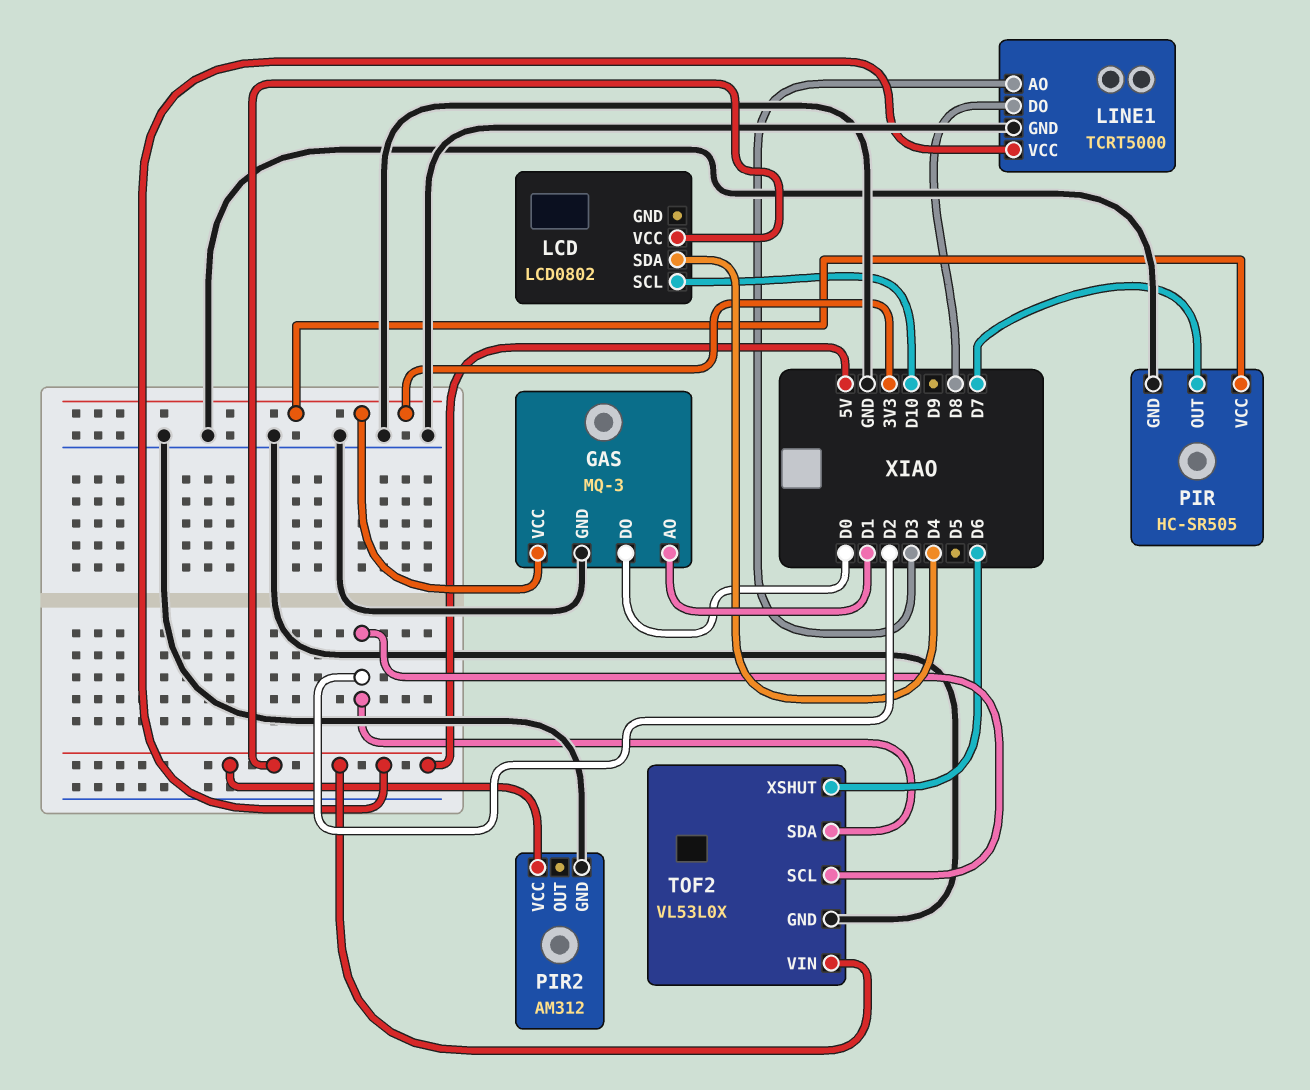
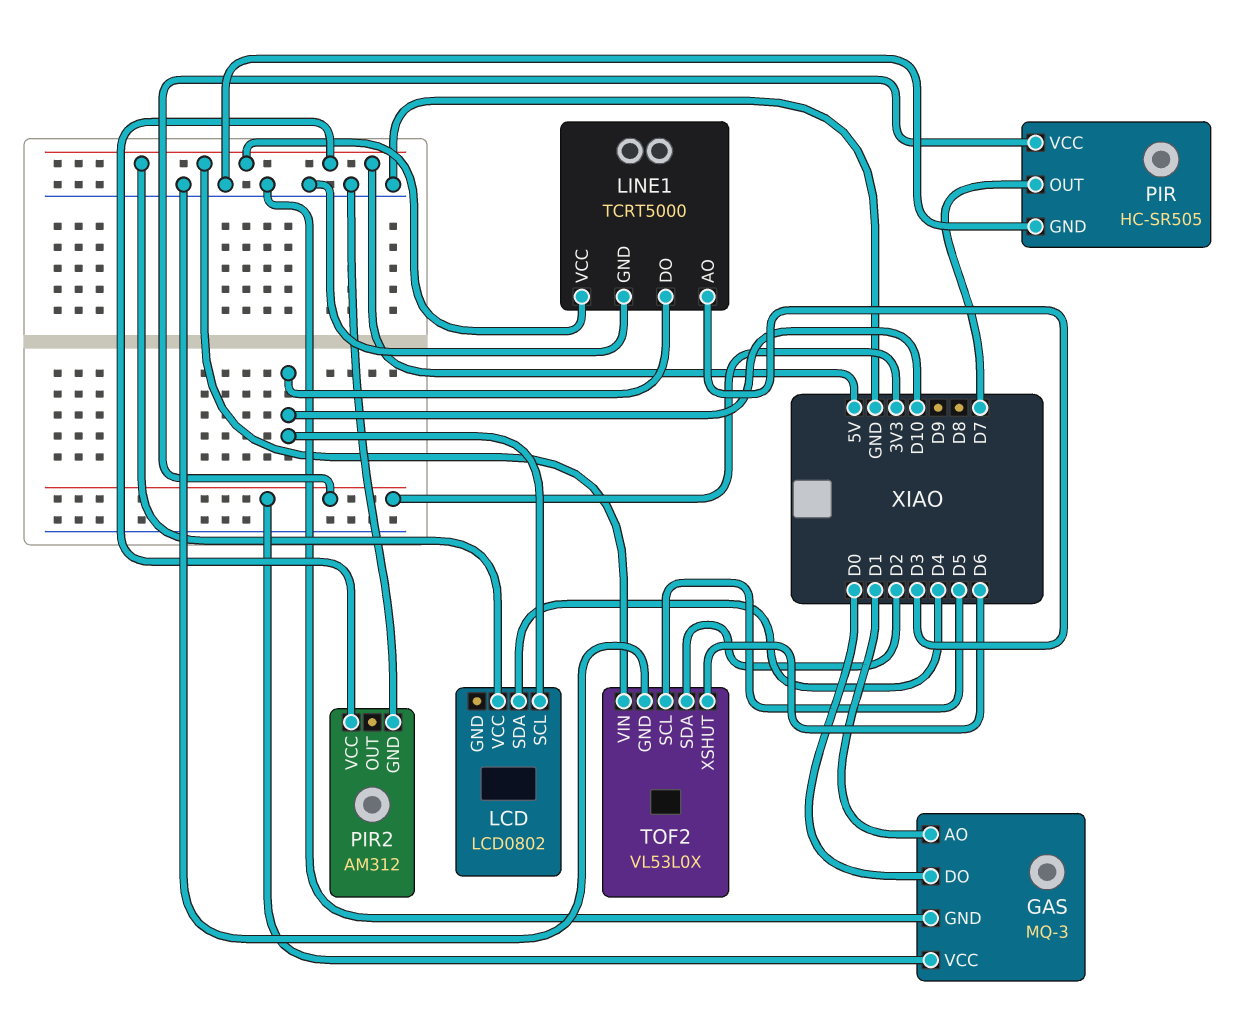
LINE1 pin DO: D8 -> D10
TOF2 pin SCL: D2 -> D5

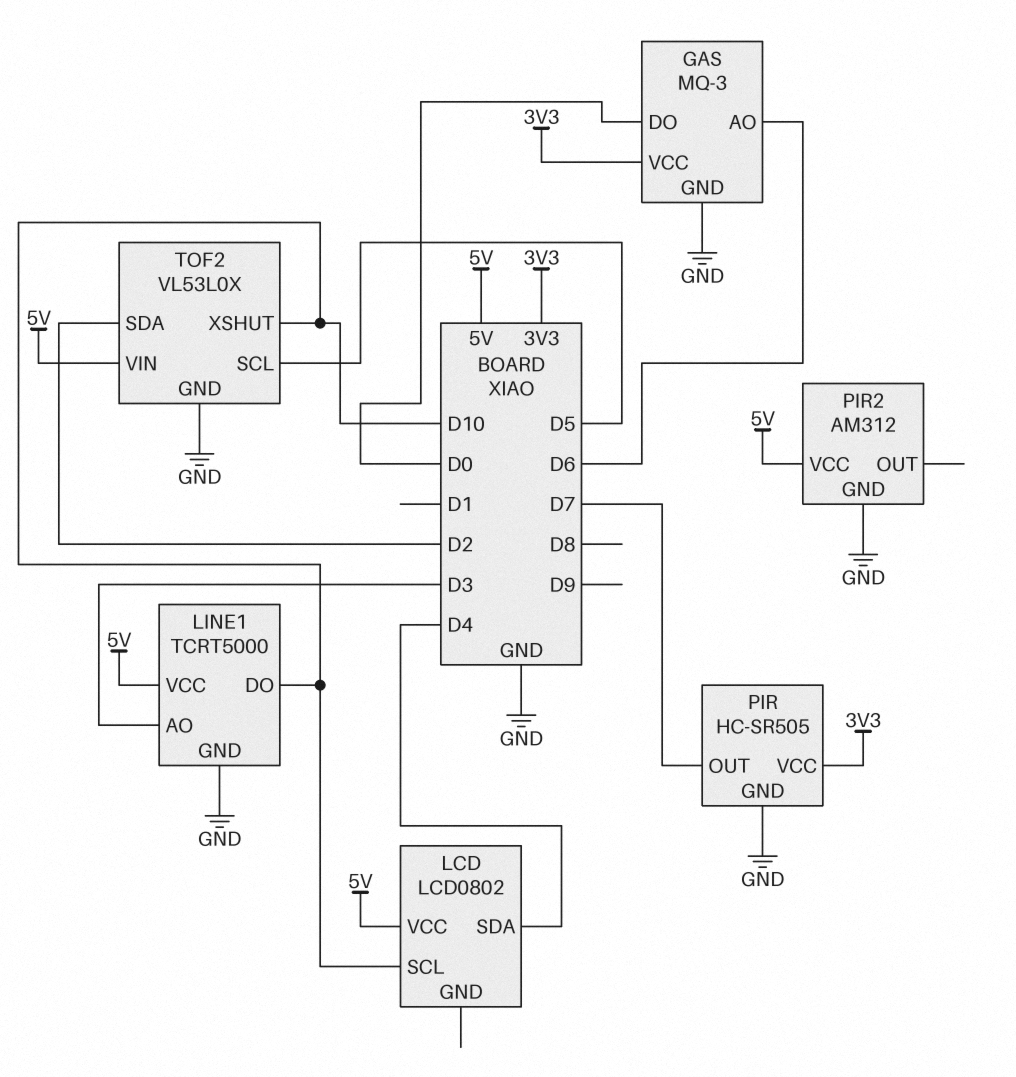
GAS pin AO: D1 -> D6
TOF2 pin XSHUT: D6 -> D10

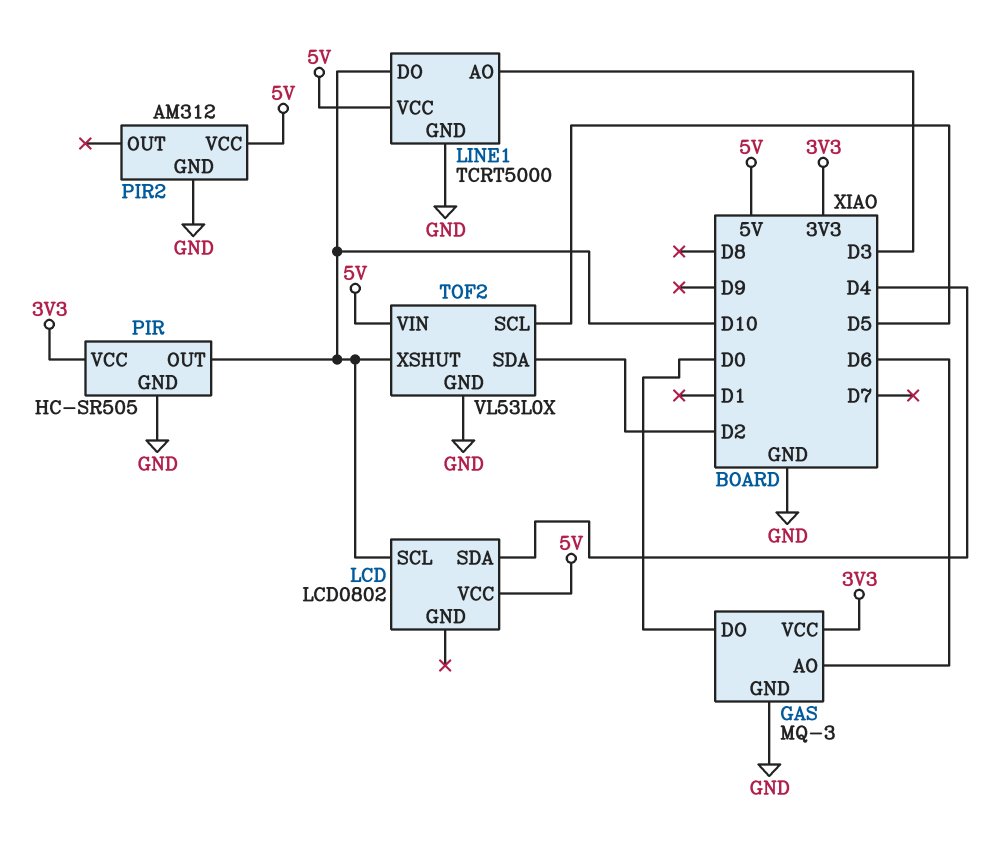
PIR pin OUT: D7 -> D10

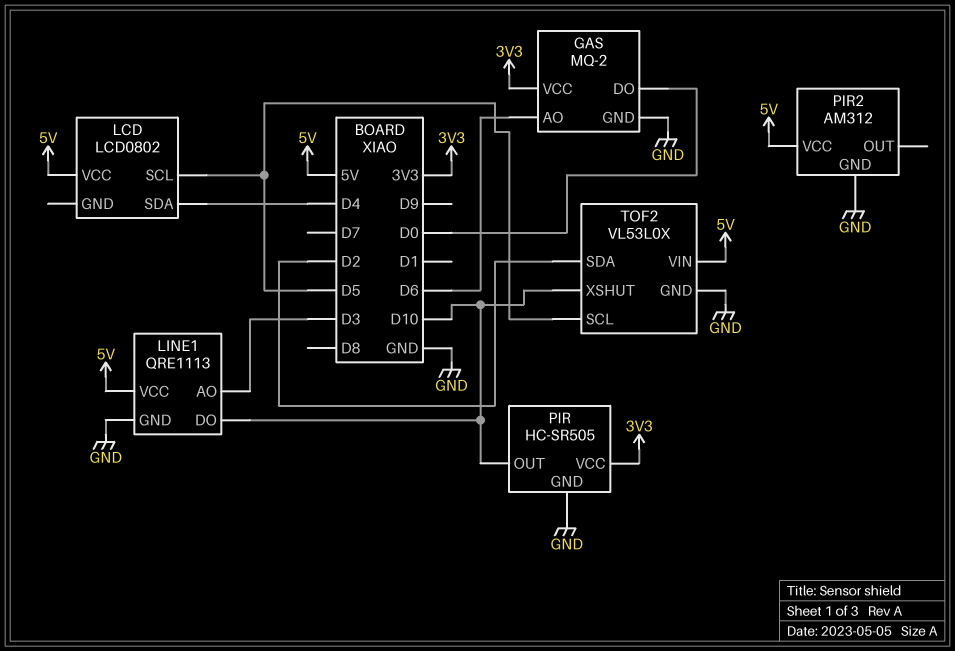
GAS: MQ-3 -> MQ-2
LCD pin SCL: D10 -> D5
LINE1: TCRT5000 -> QRE1113

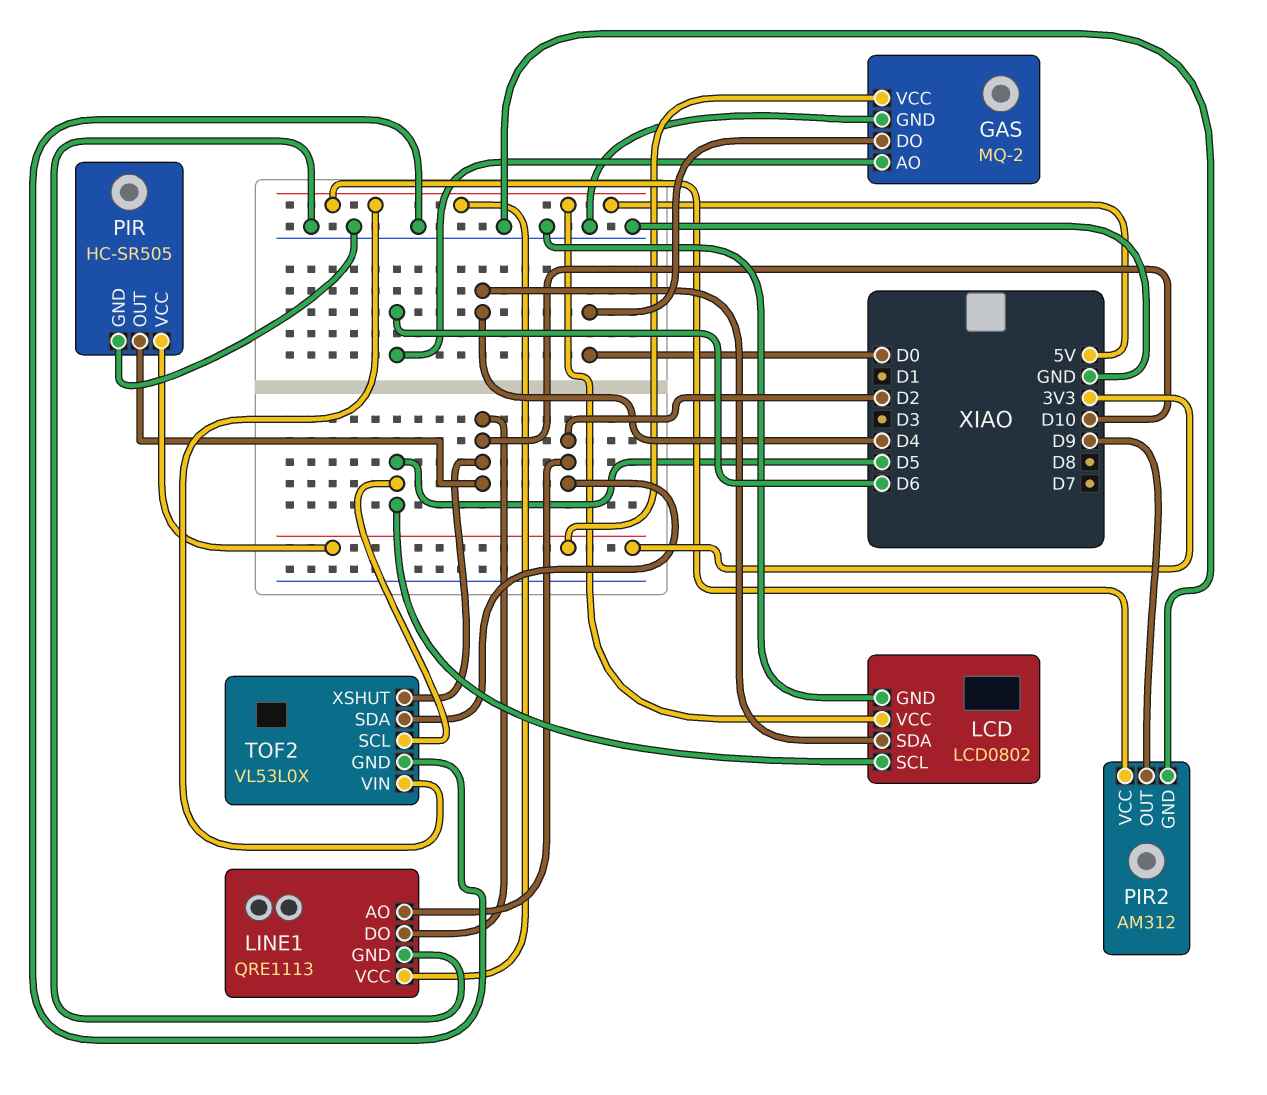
LCD pin GND: none -> GND
LINE1 pin AO: D3 -> D2
PIR2 pin OUT: none -> D9

